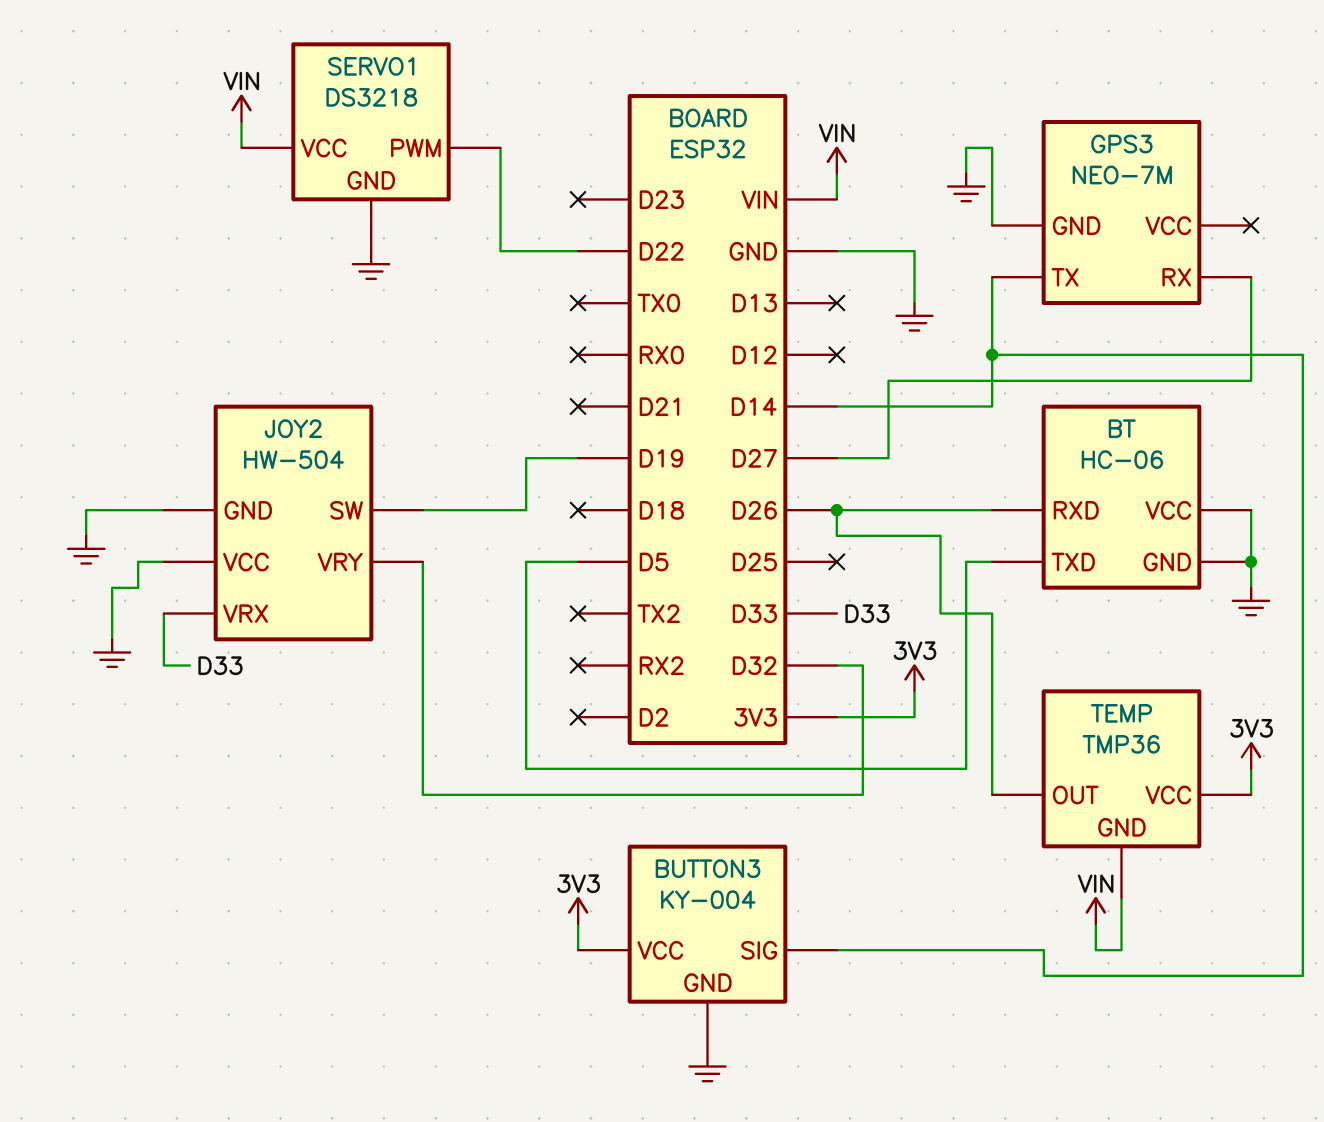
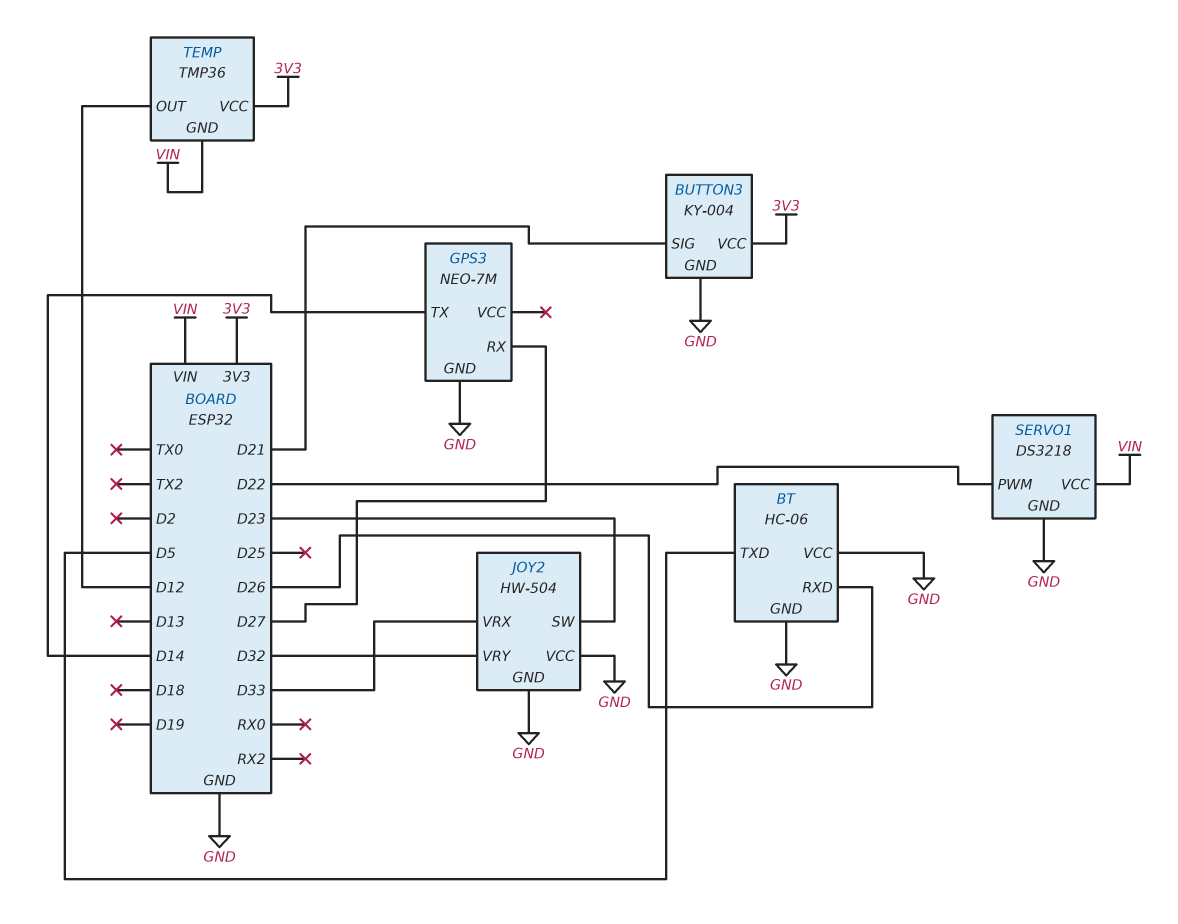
BUTTON3 pin SIG: D14 -> D21
JOY2 pin SW: D19 -> D23
TEMP pin OUT: D26 -> D12

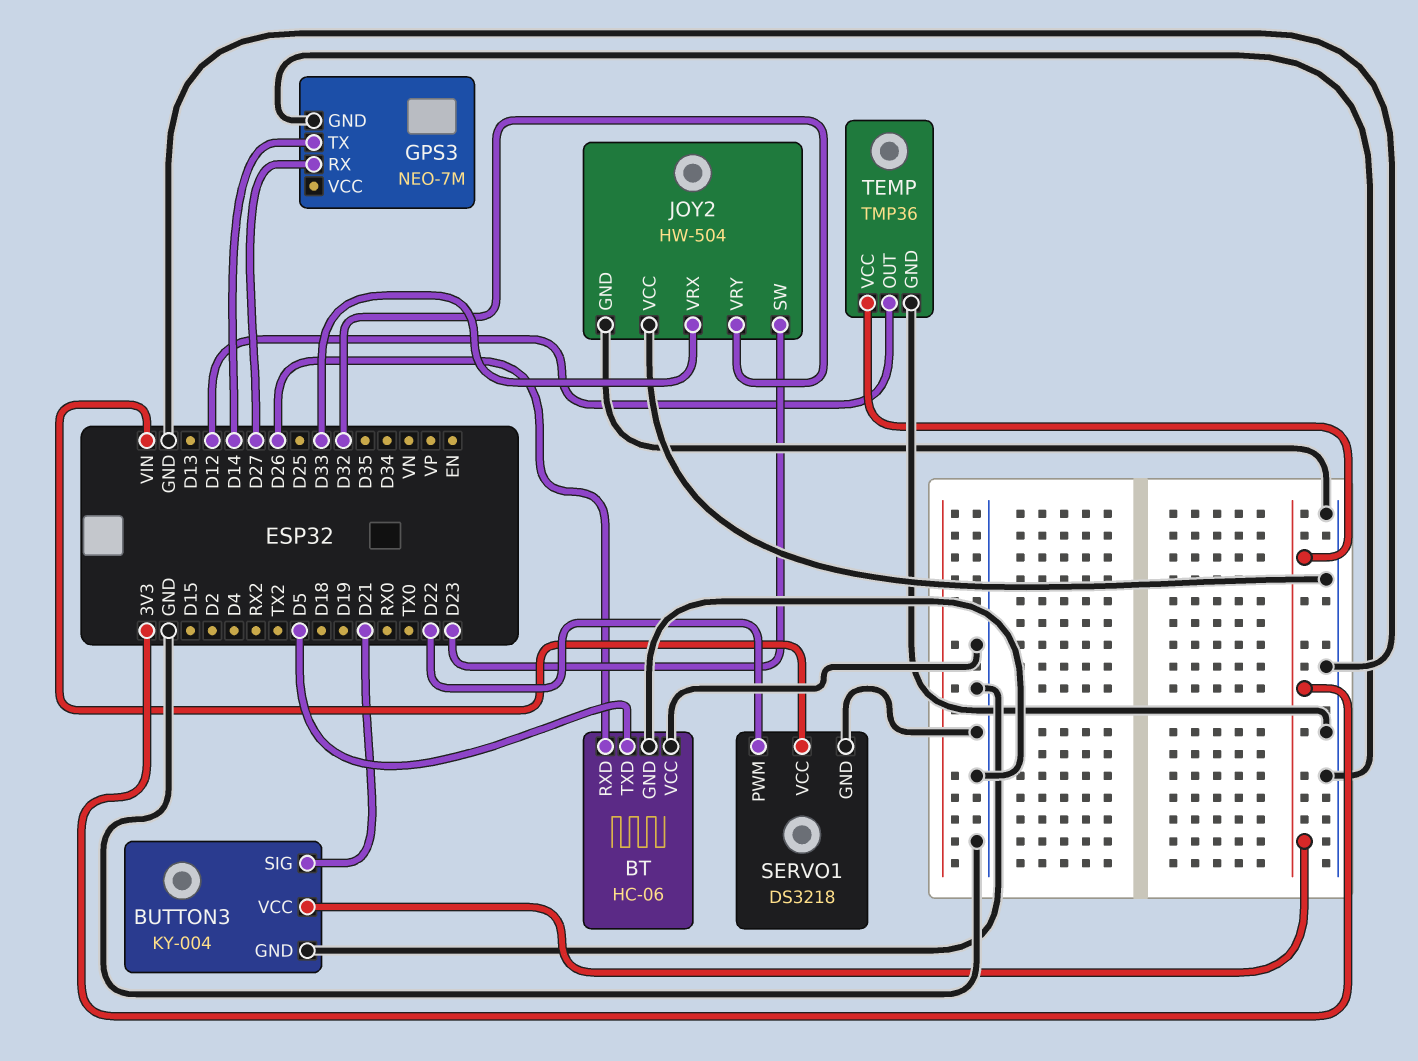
TEMP pin GND: VIN -> GND

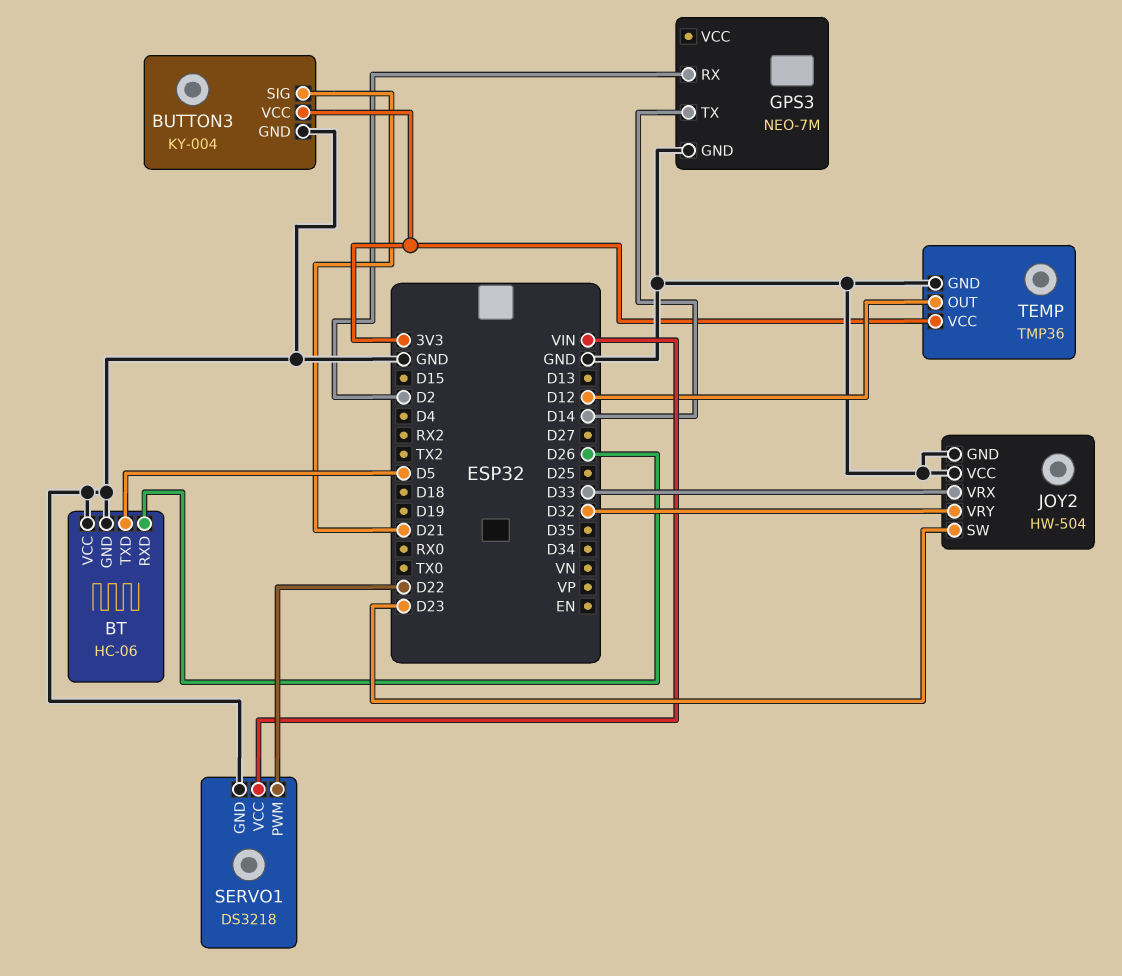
GPS3 pin RX: D27 -> D2

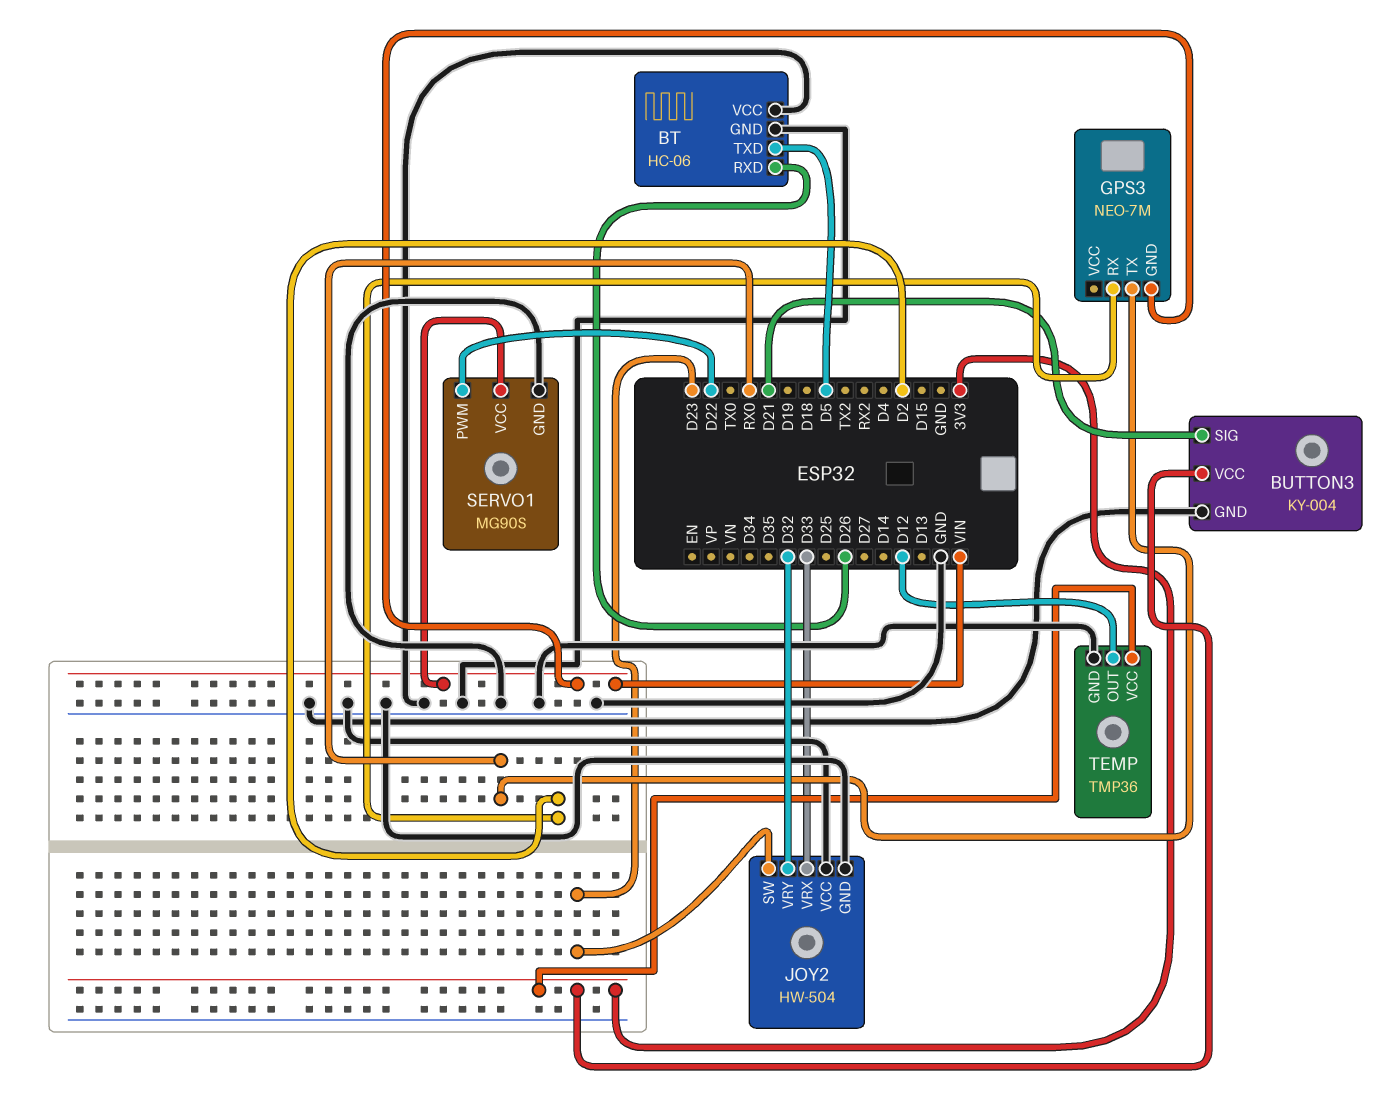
GPS3 pin GND: GND -> VIN
GPS3 pin TX: D14 -> RX0
SERVO1: DS3218 -> MG90S

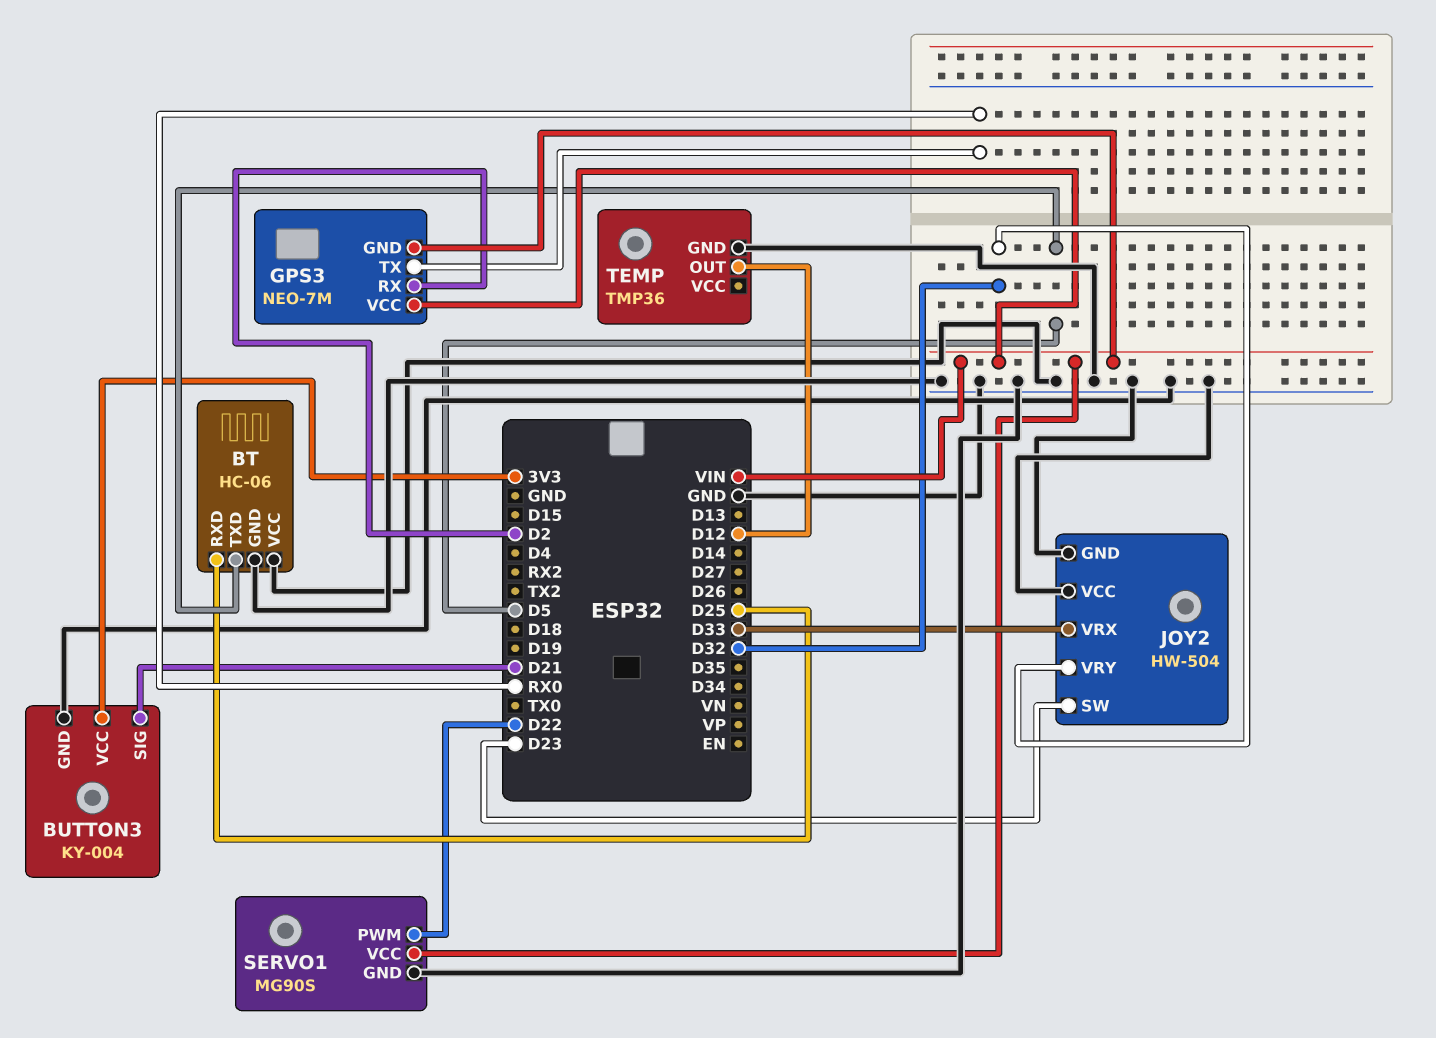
BT pin RXD: D26 -> D25
GPS3 pin VCC: none -> VIN
TEMP pin VCC: 3V3 -> none

